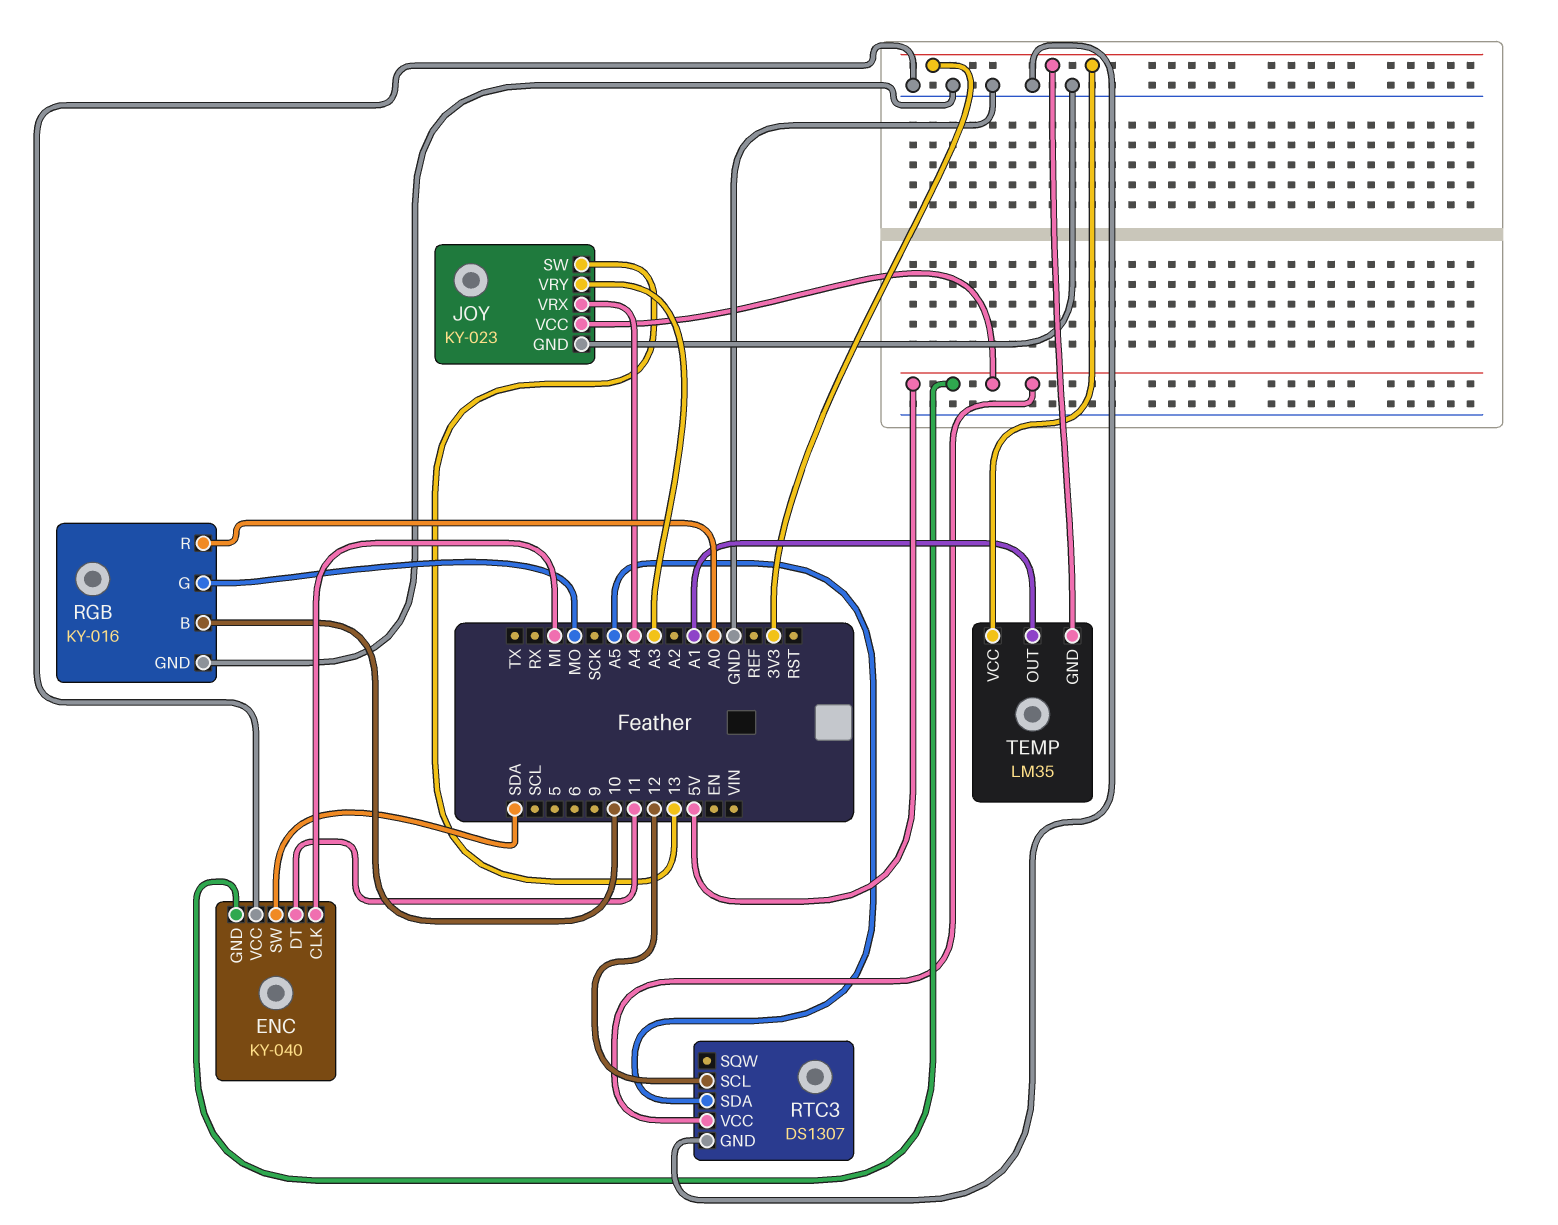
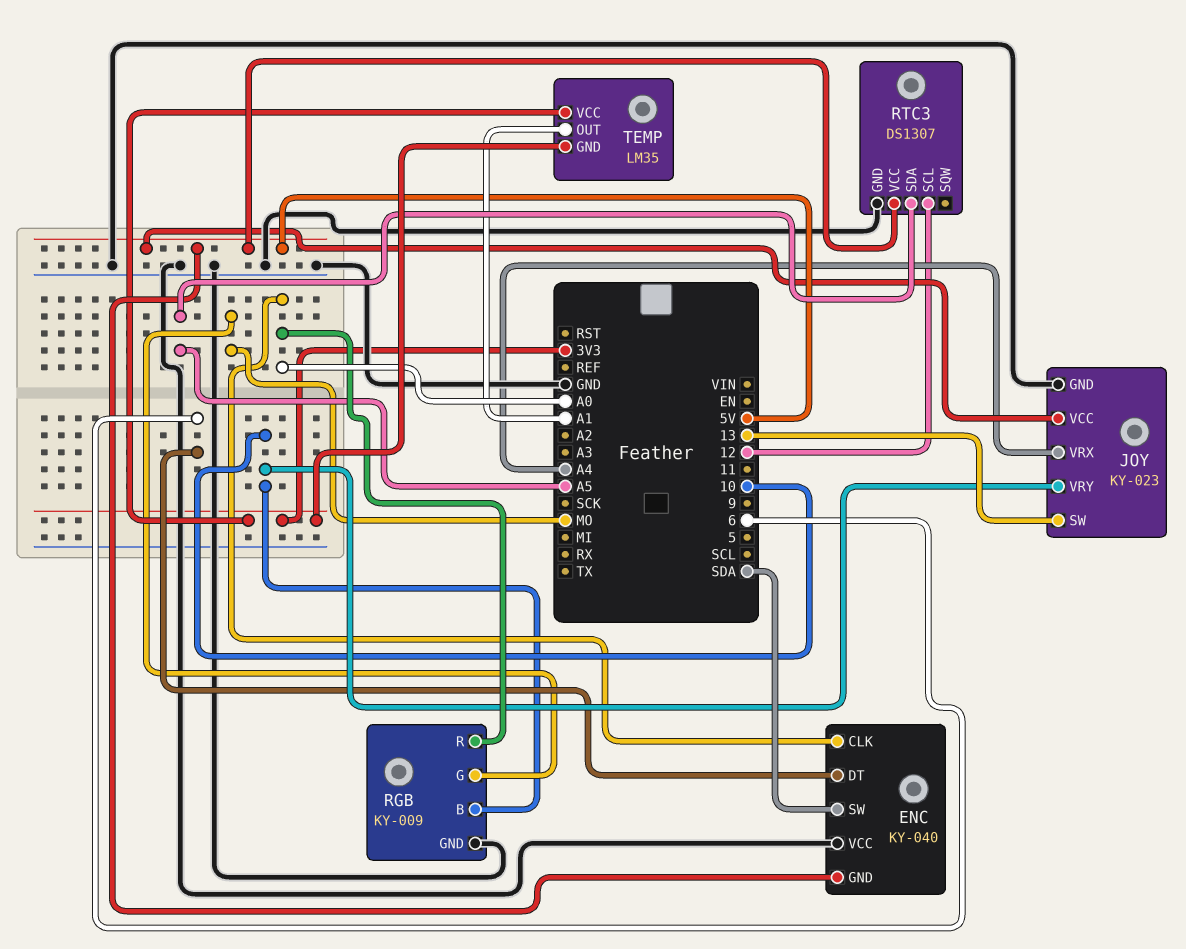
ENC pin CLK: MI -> A0
ENC pin DT: 11 -> 6
JOY pin VRY: A3 -> 10
RGB: KY-016 -> KY-009

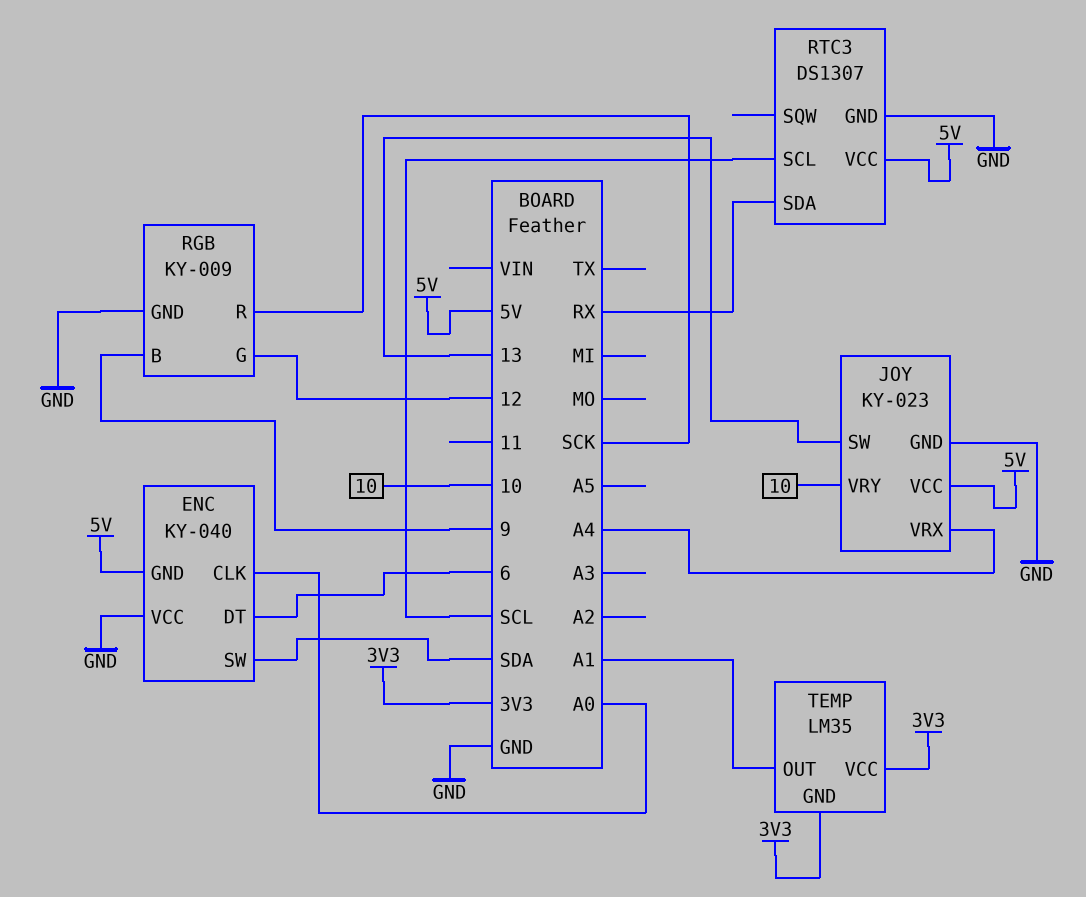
RGB pin B: 10 -> 9
RGB pin G: MO -> 12
RGB pin R: A0 -> SCK
RTC3 pin SCL: 12 -> SCL
RTC3 pin SDA: A5 -> RX

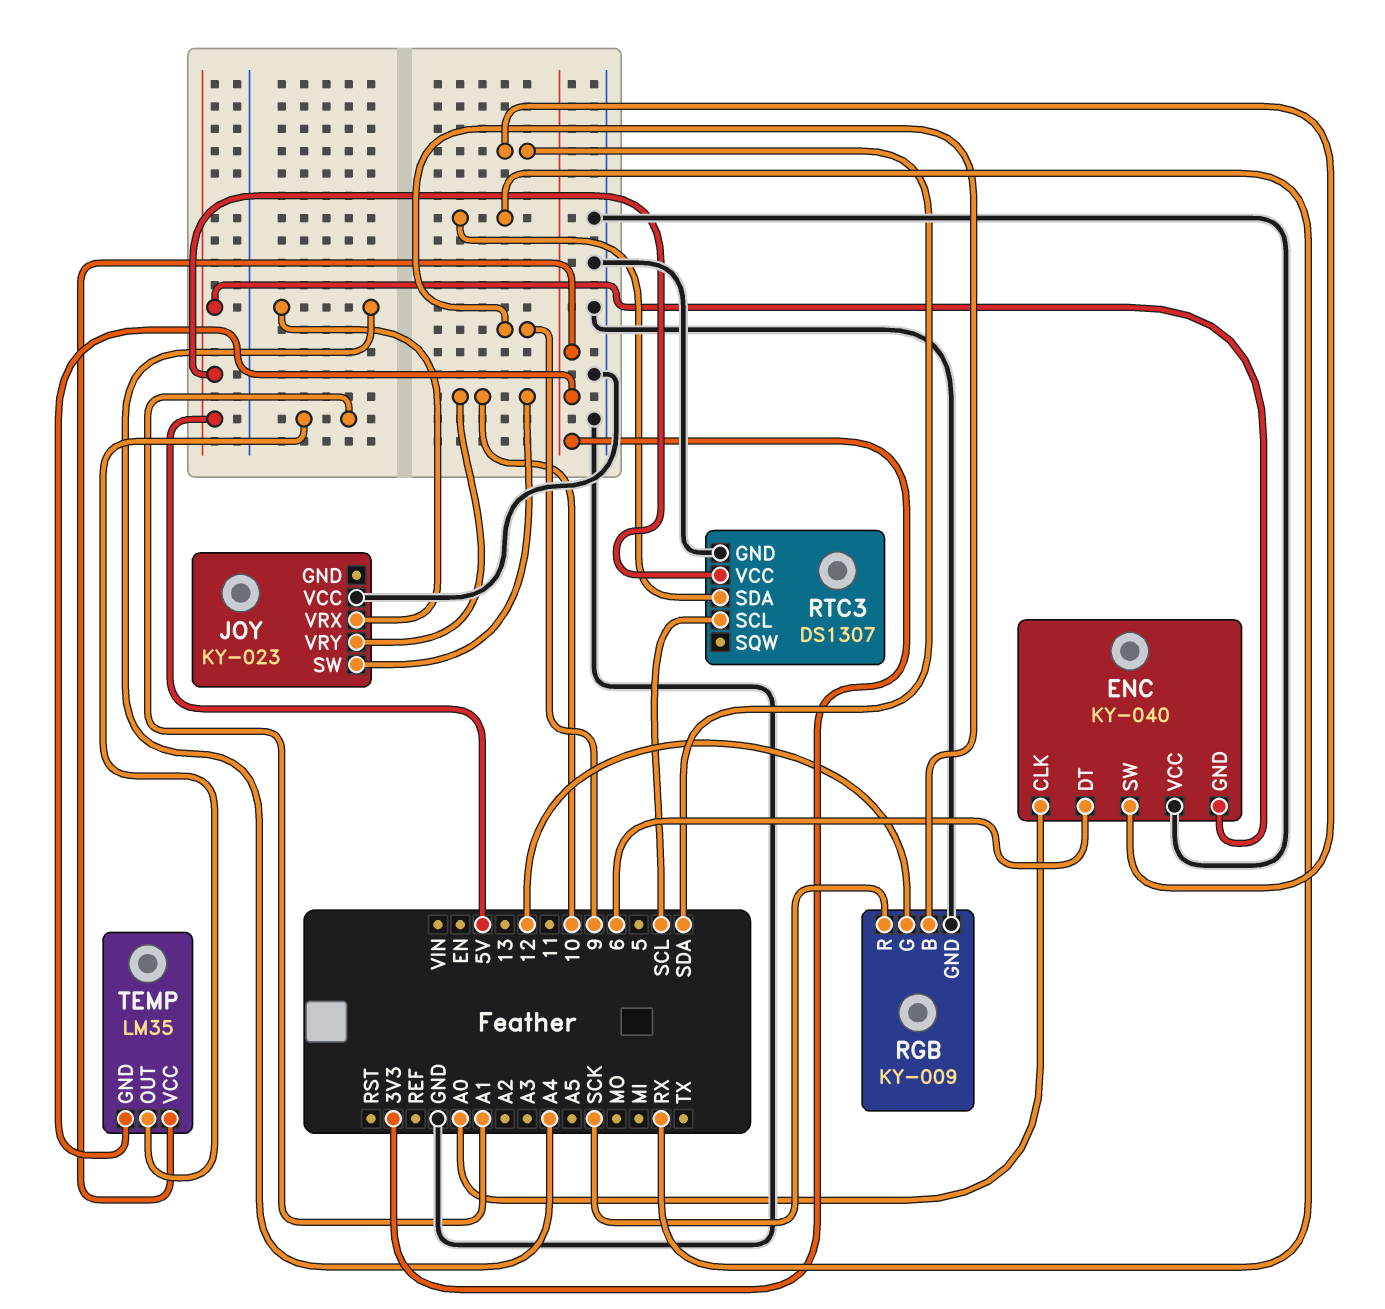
JOY pin GND: GND -> none
JOY pin SW: 13 -> 10
JOY pin VCC: 5V -> GND

